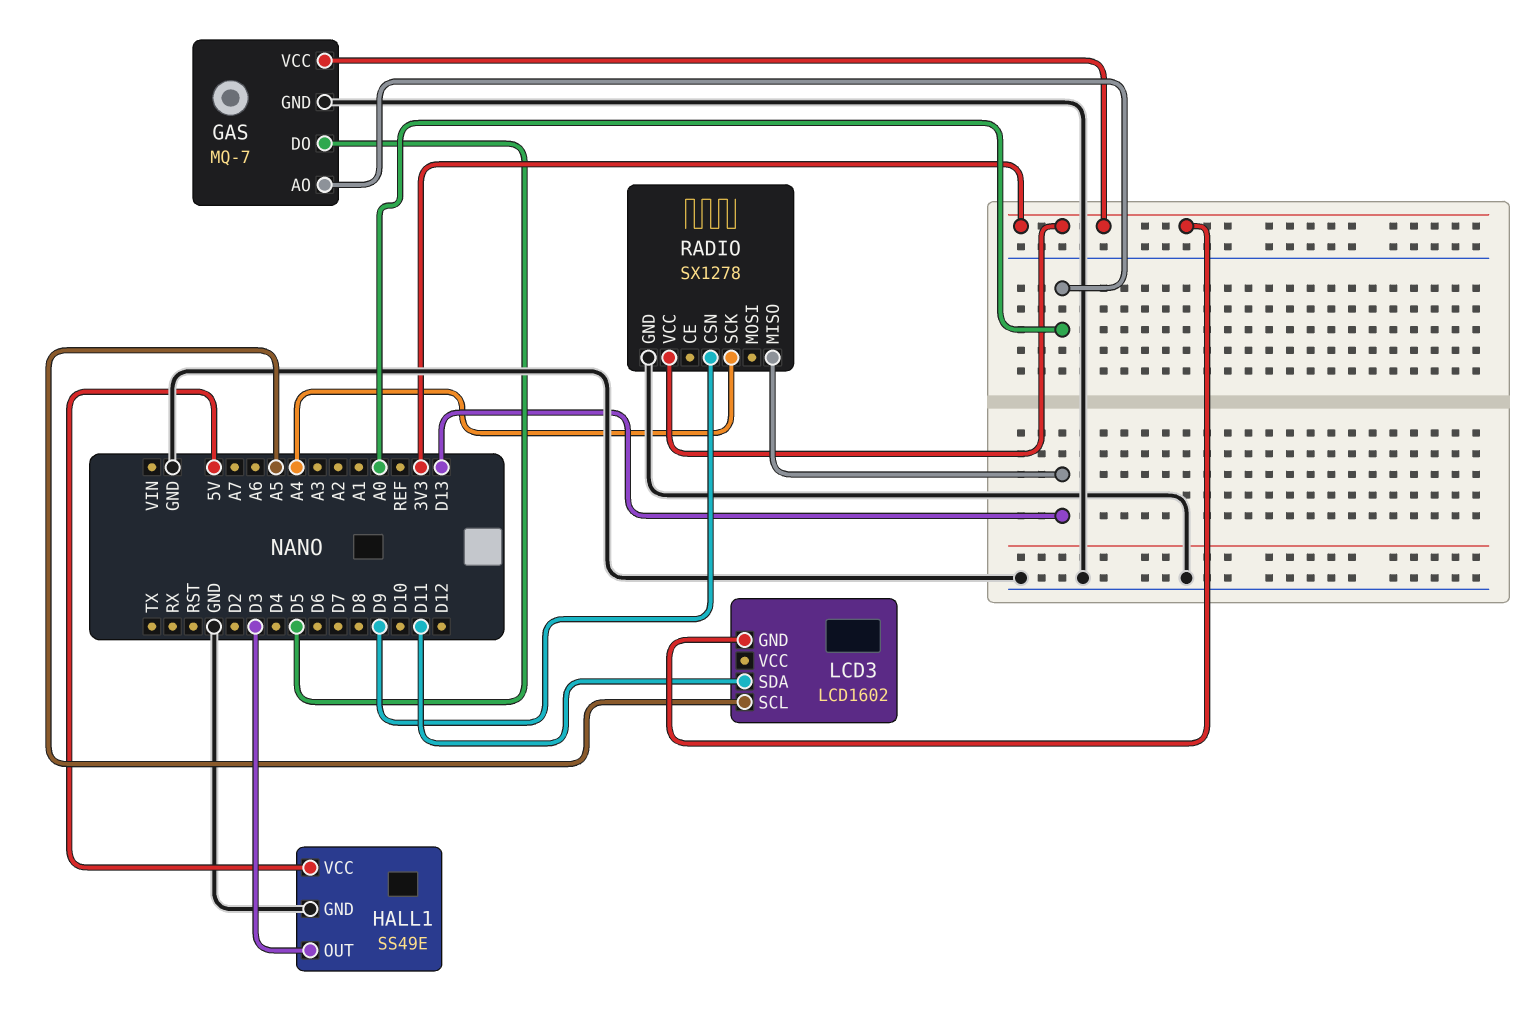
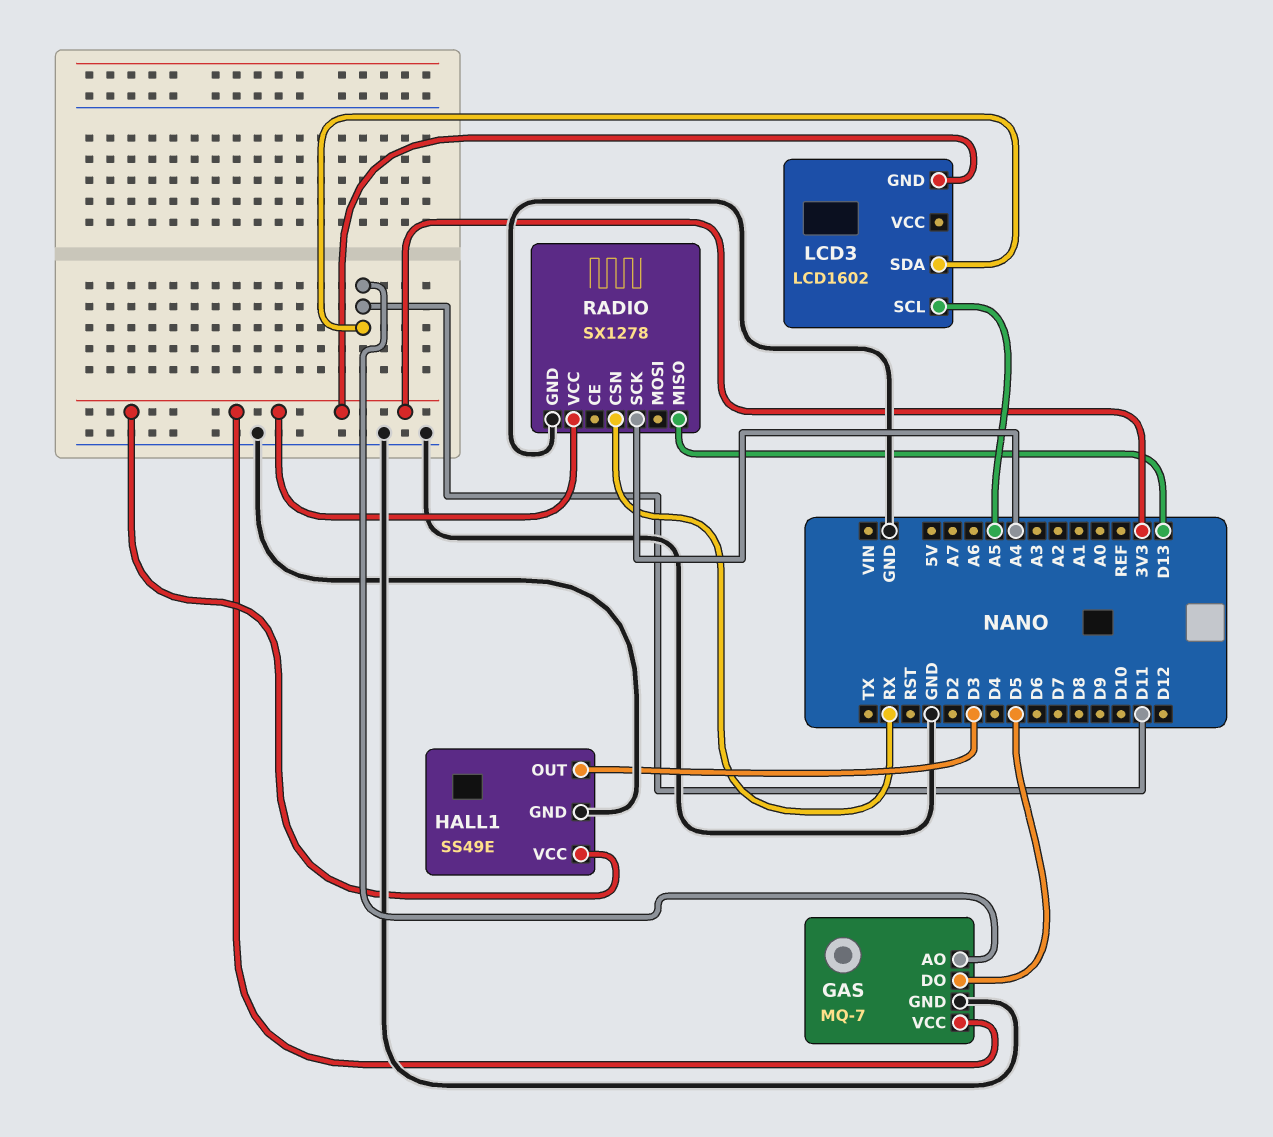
GAS pin AO: A0 -> D11
HALL1 pin VCC: 5V -> 3V3
RADIO pin CSN: D9 -> RX

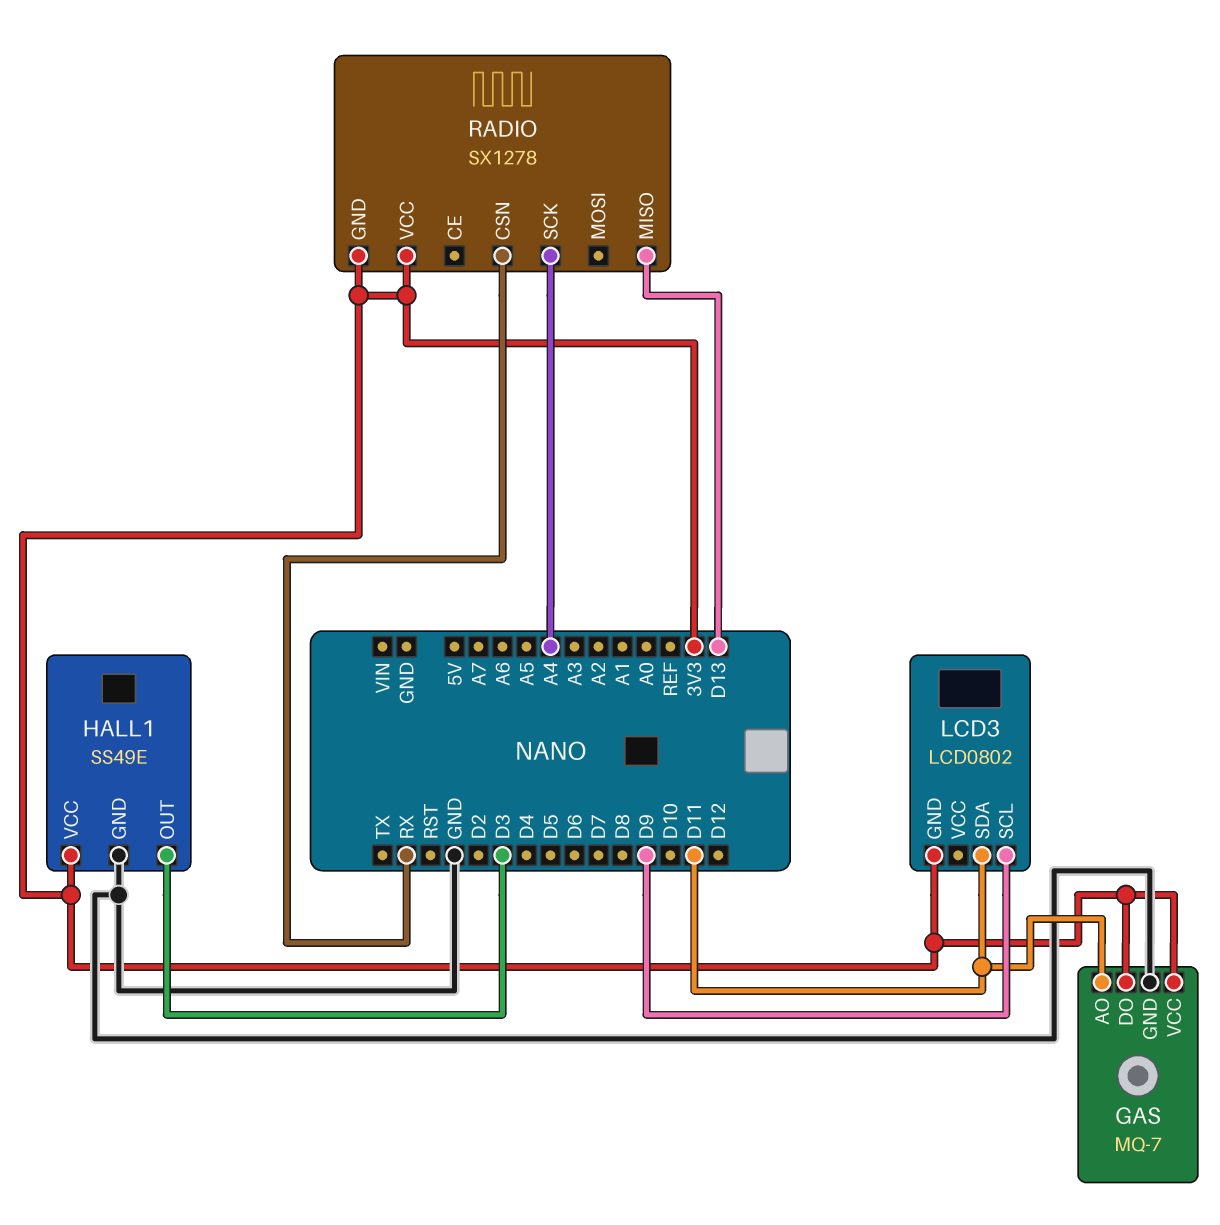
GAS pin DO: D5 -> 3V3
LCD3: LCD1602 -> LCD0802
LCD3 pin SCL: A5 -> D9
RADIO pin GND: GND -> 3V3

